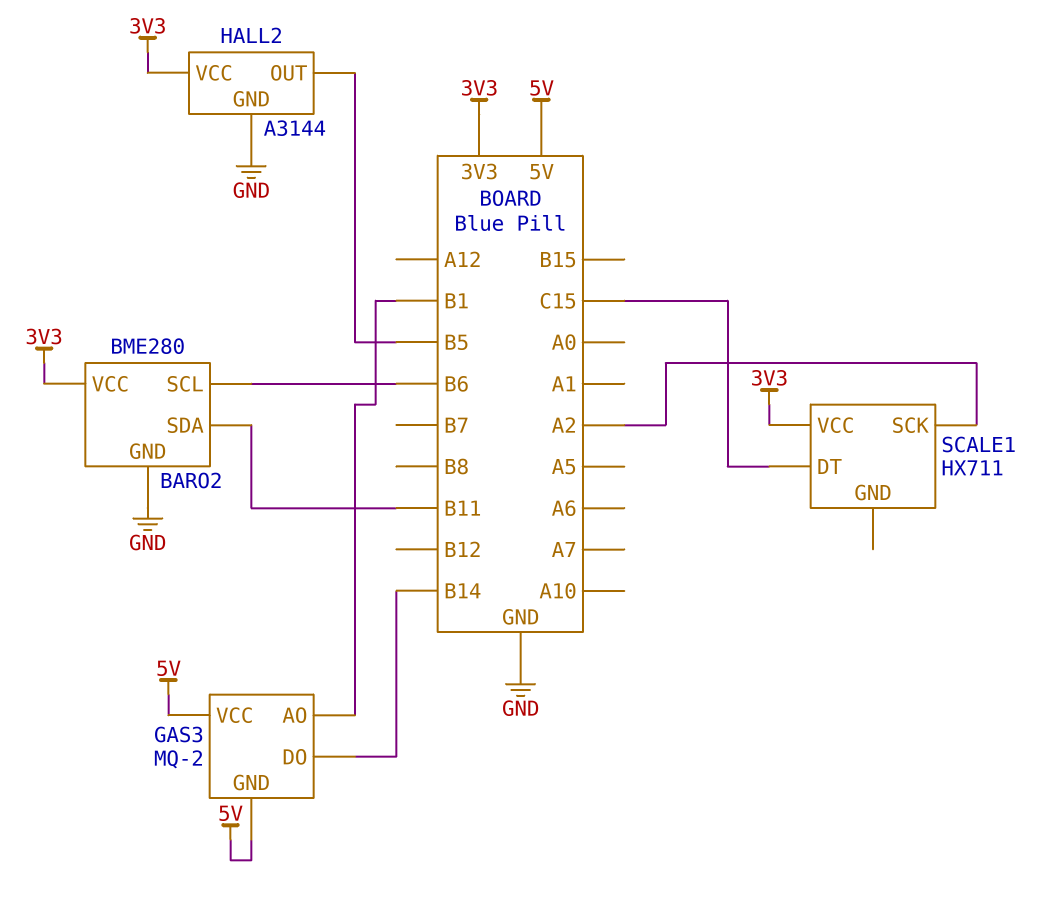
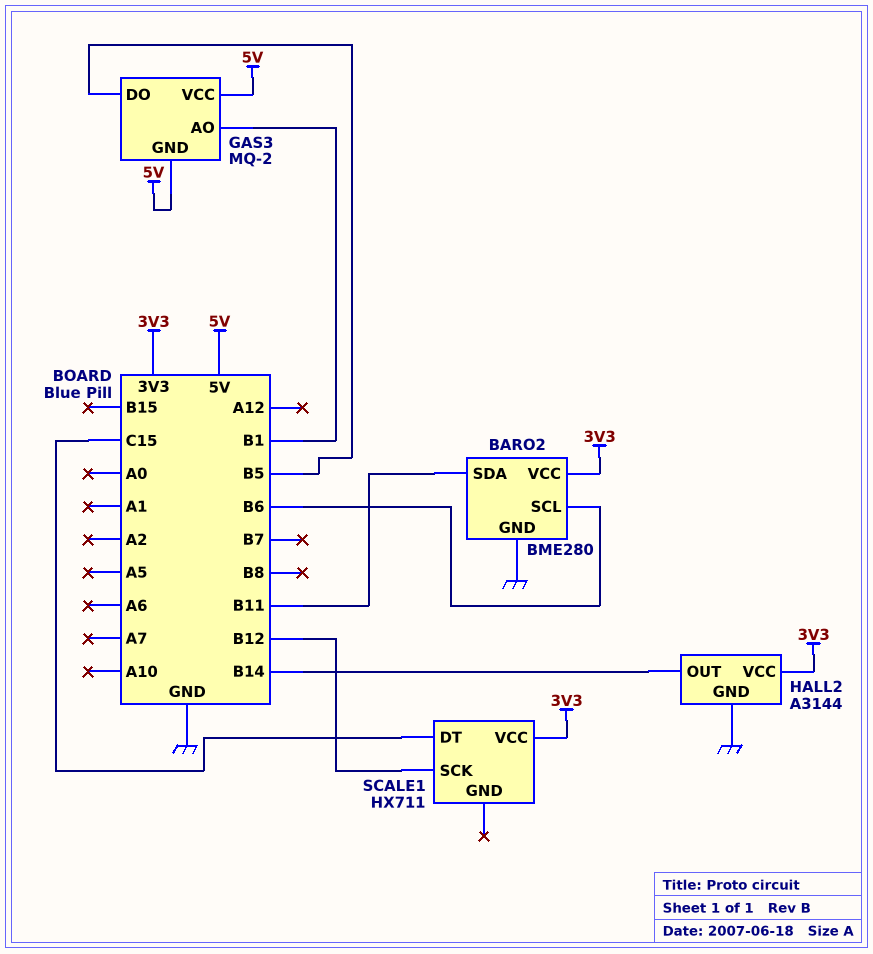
GAS3 pin DO: B14 -> B5
HALL2 pin OUT: B5 -> B14
SCALE1 pin SCK: A2 -> B12

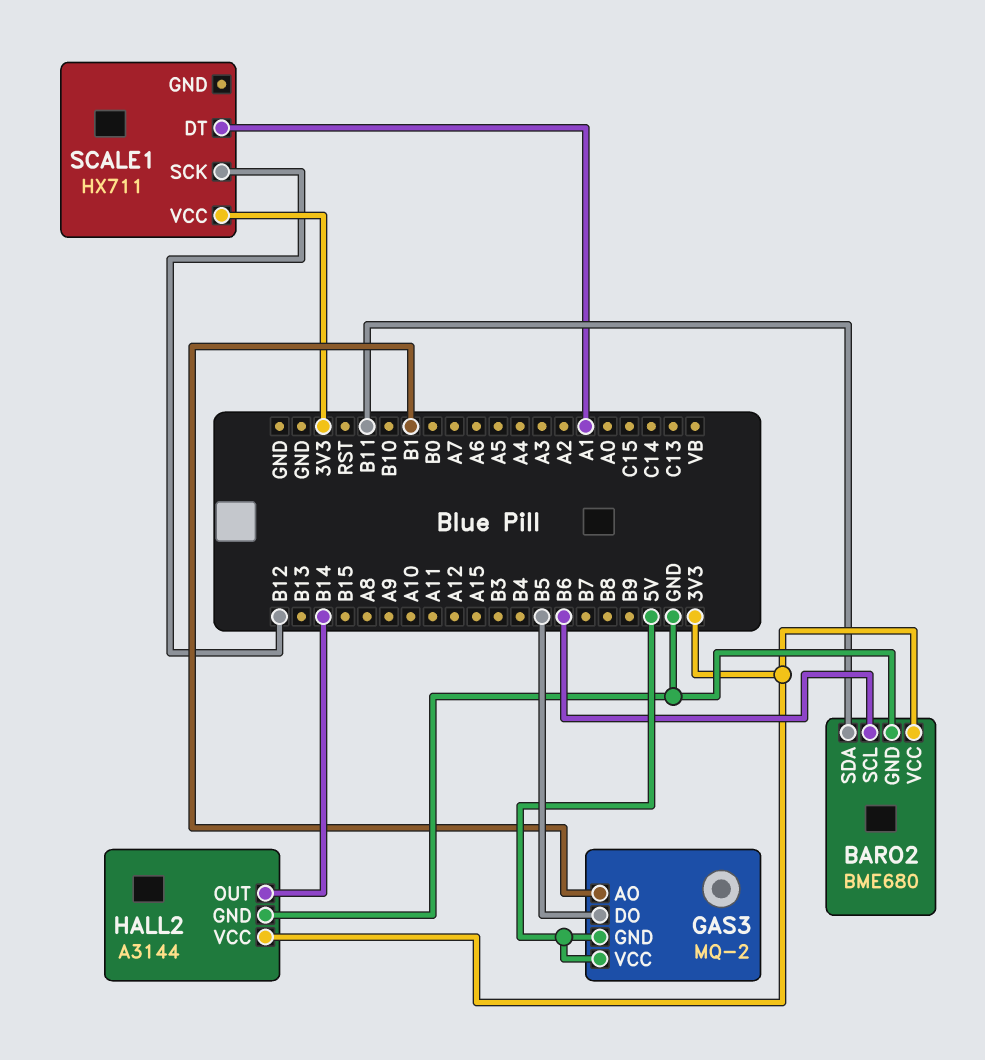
BARO2: BME280 -> BME680
SCALE1 pin DT: C15 -> A1

